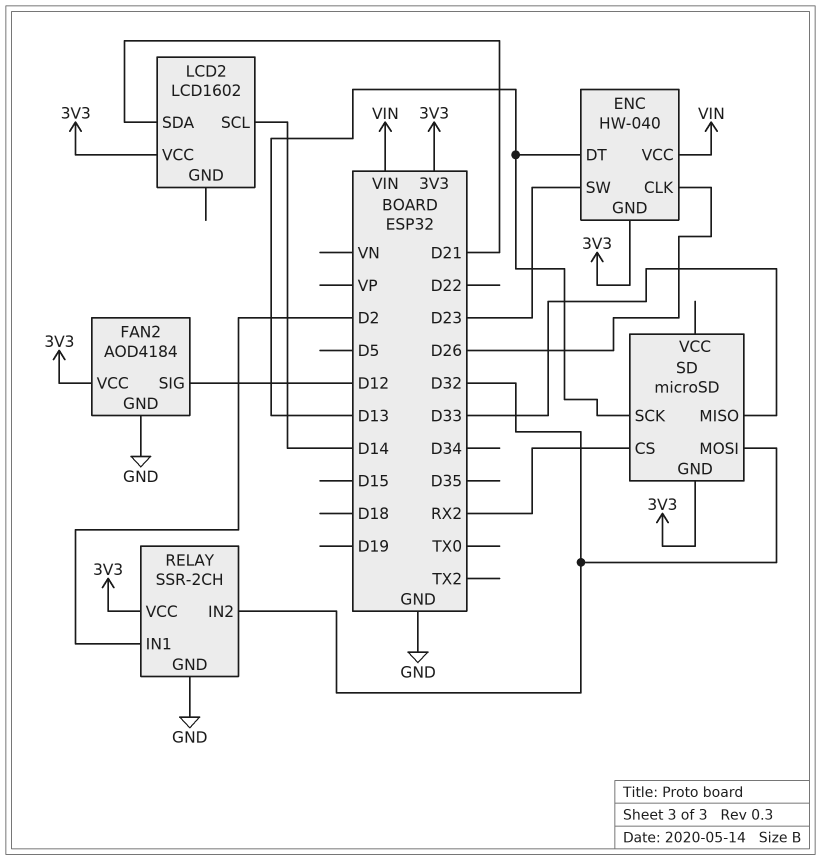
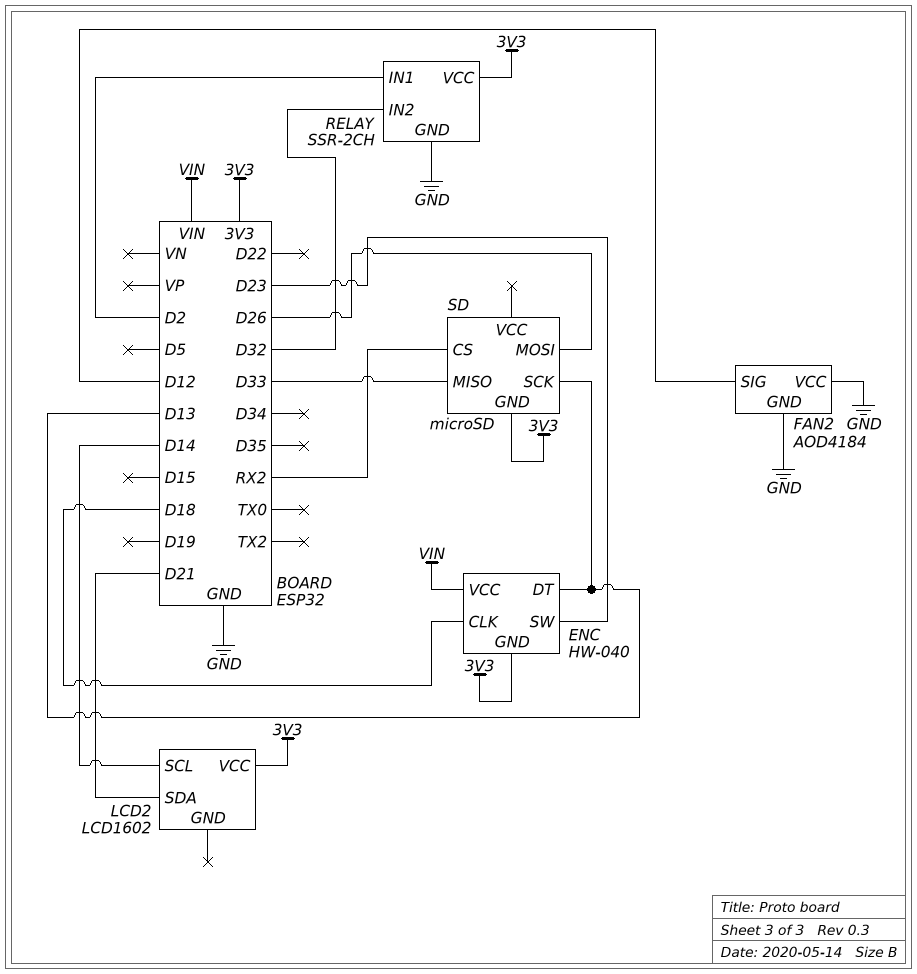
ENC pin CLK: D26 -> D18
FAN2 pin VCC: 3V3 -> GND
SD pin MOSI: D32 -> D26

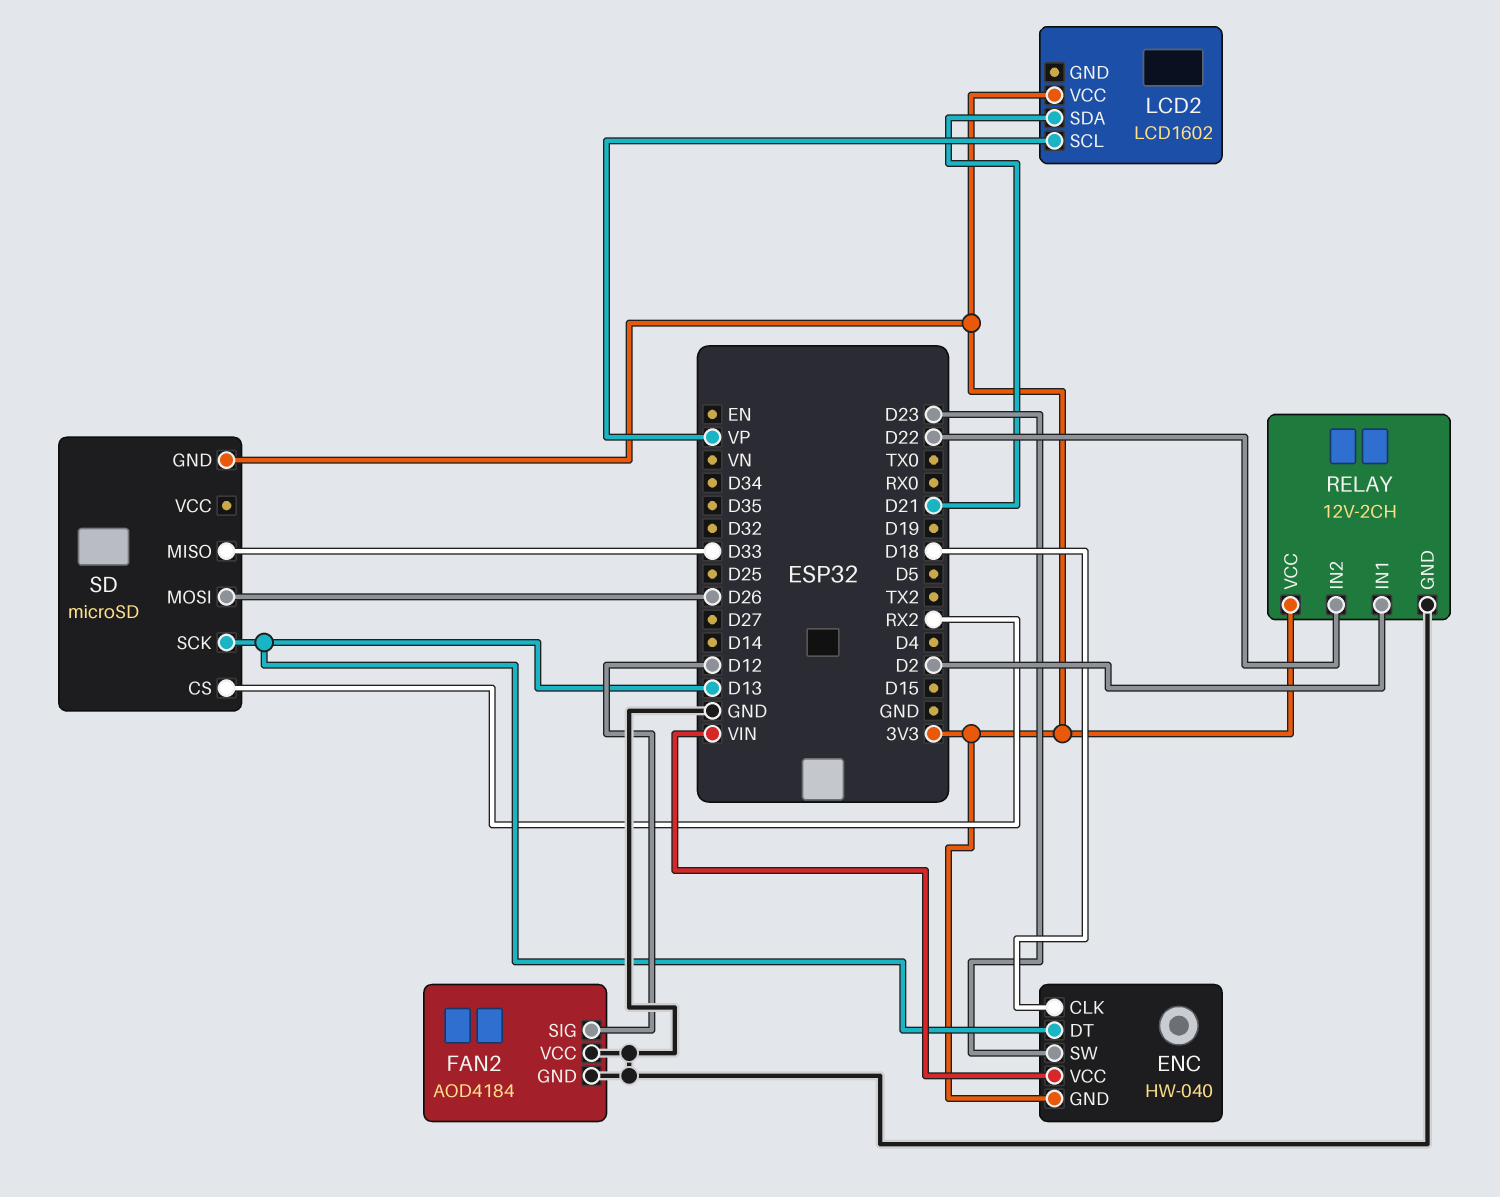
LCD2 pin SCL: D14 -> VP
RELAY: SSR-2CH -> 12V-2CH
RELAY pin IN2: D32 -> D22

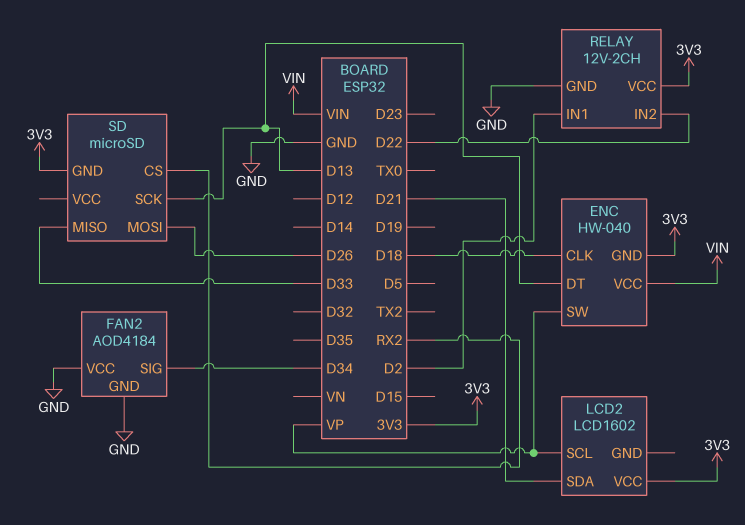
ENC pin SW: D23 -> VP
FAN2 pin SIG: D12 -> D34

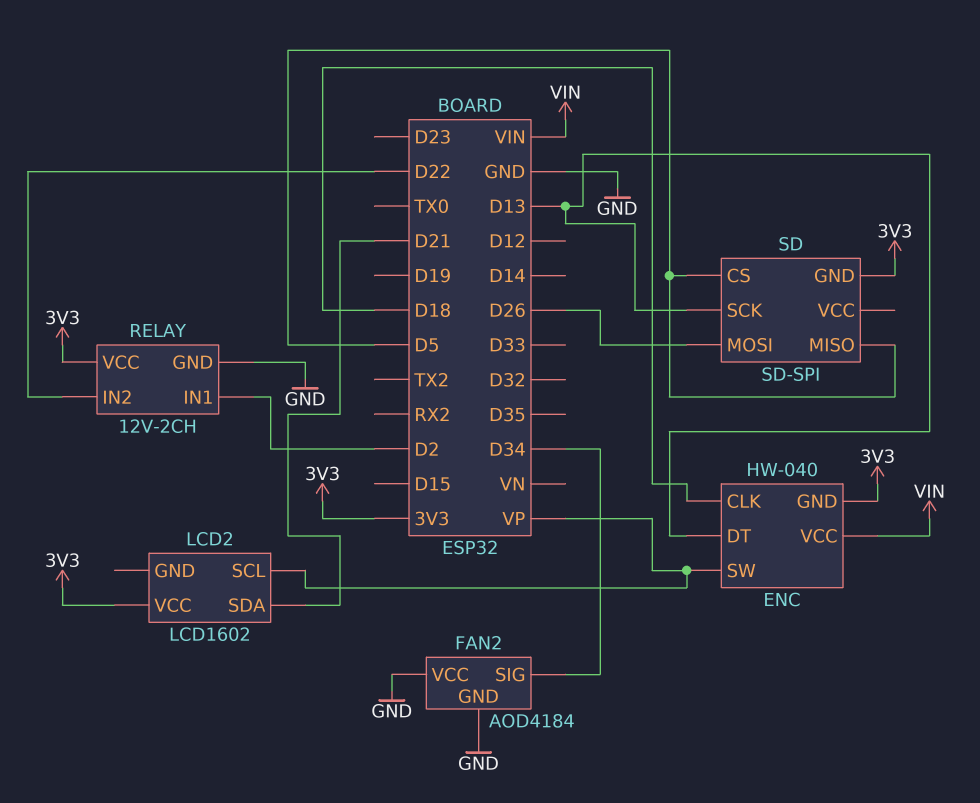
SD: microSD -> SD-SPI
SD pin CS: RX2 -> D5
SD pin MISO: D33 -> D5

